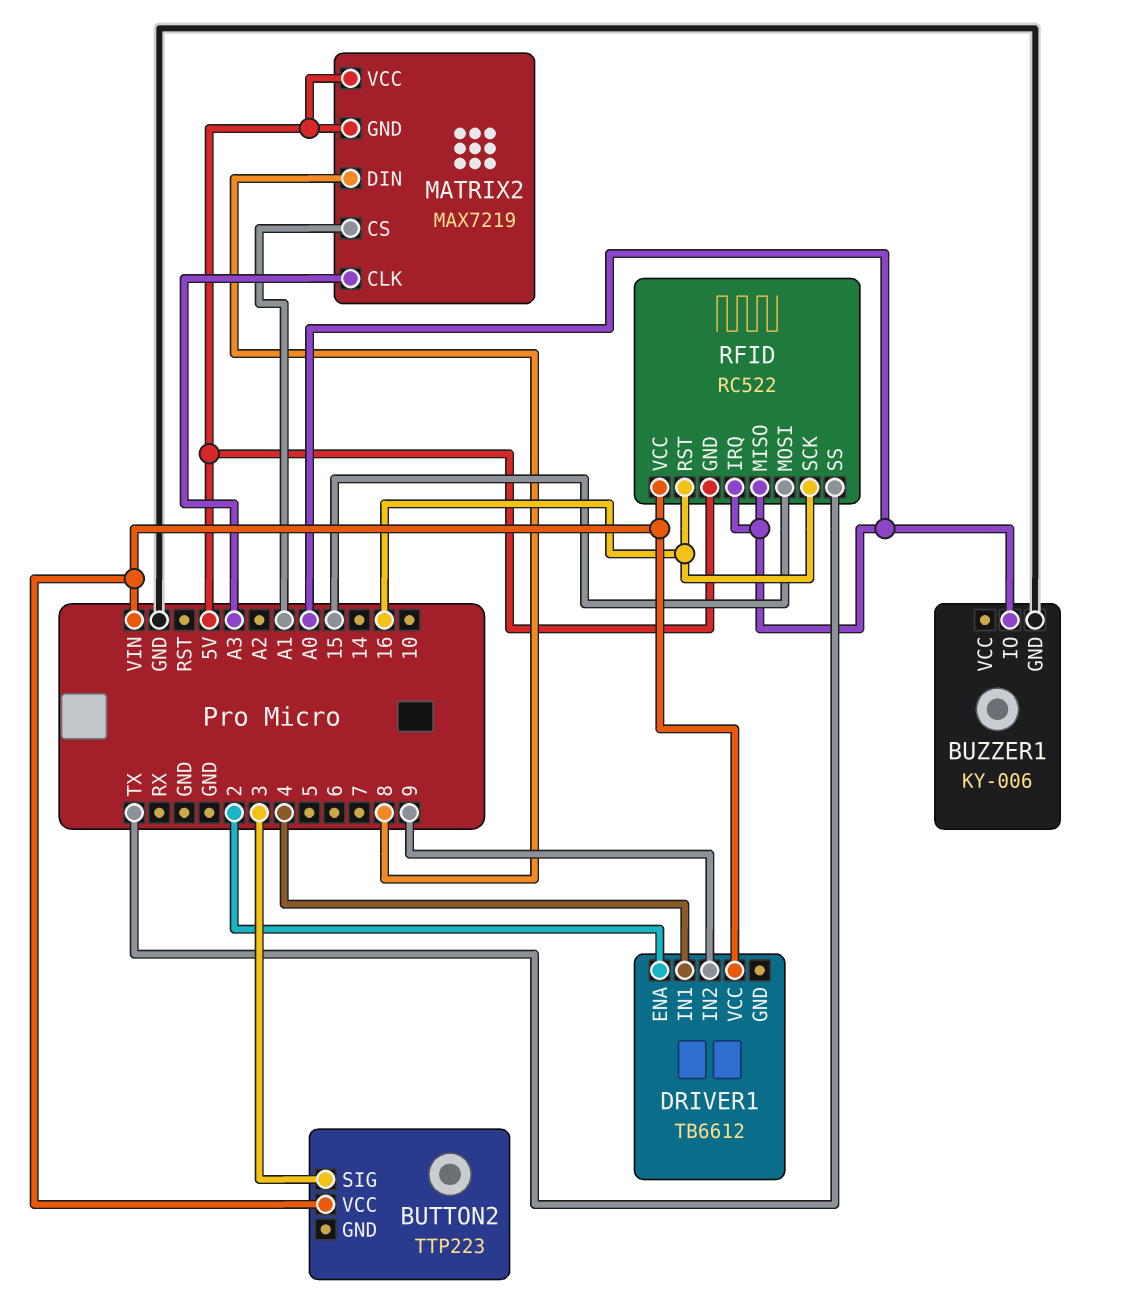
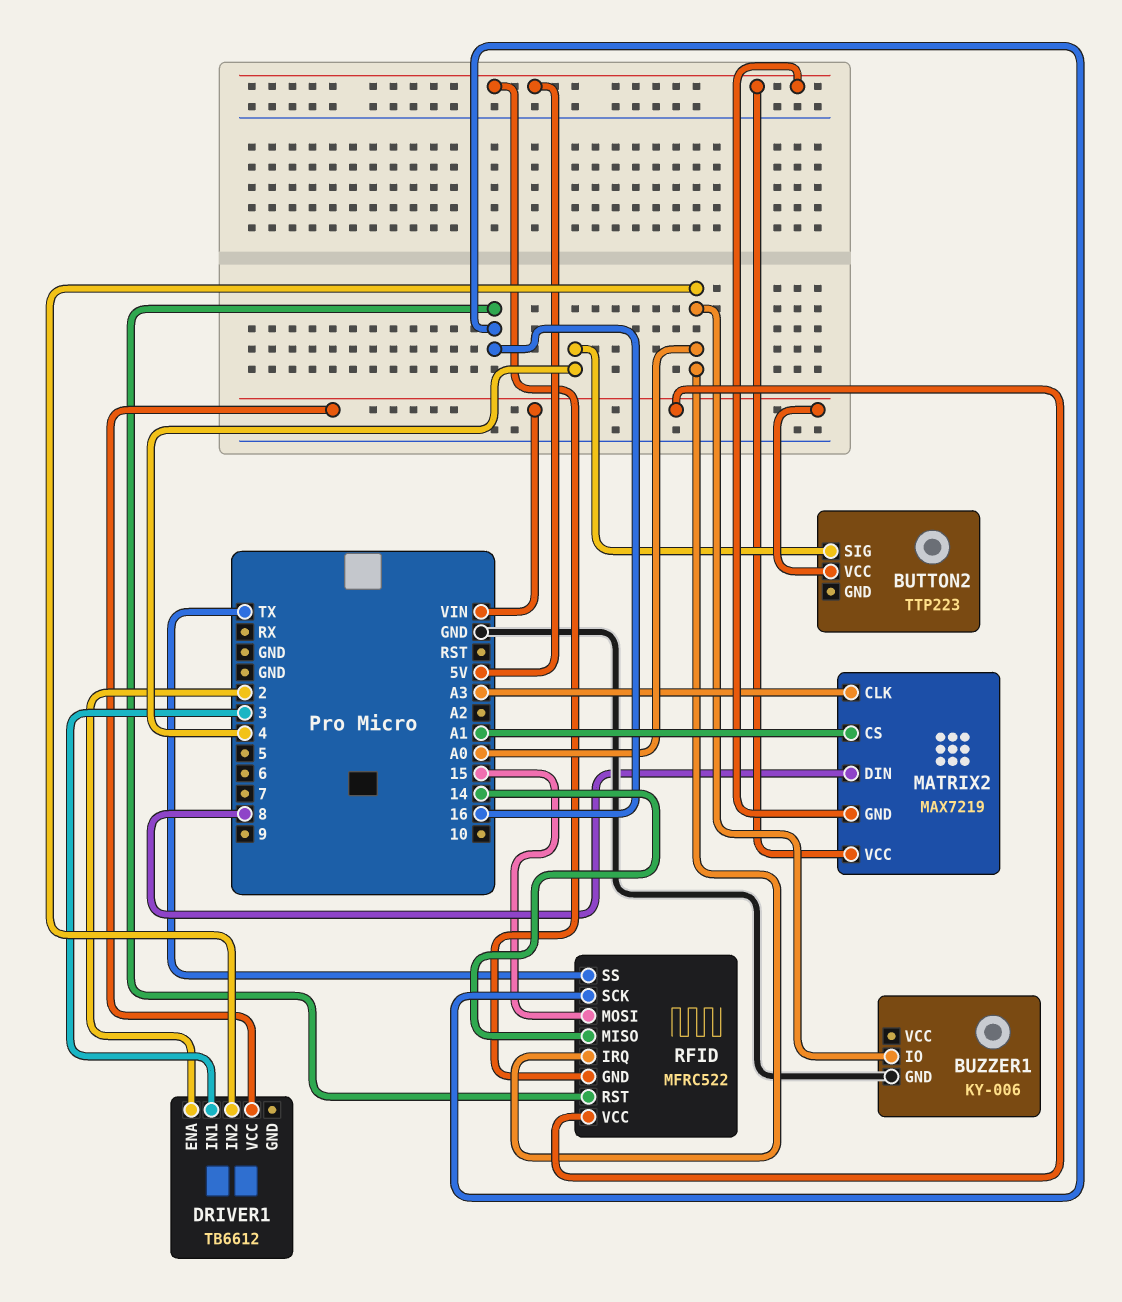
BUTTON2 pin SIG: 3 -> 4
DRIVER1 pin IN1: 4 -> 3
DRIVER1 pin IN2: 9 -> A0
RFID: RC522 -> MFRC522
RFID pin MISO: A0 -> 14

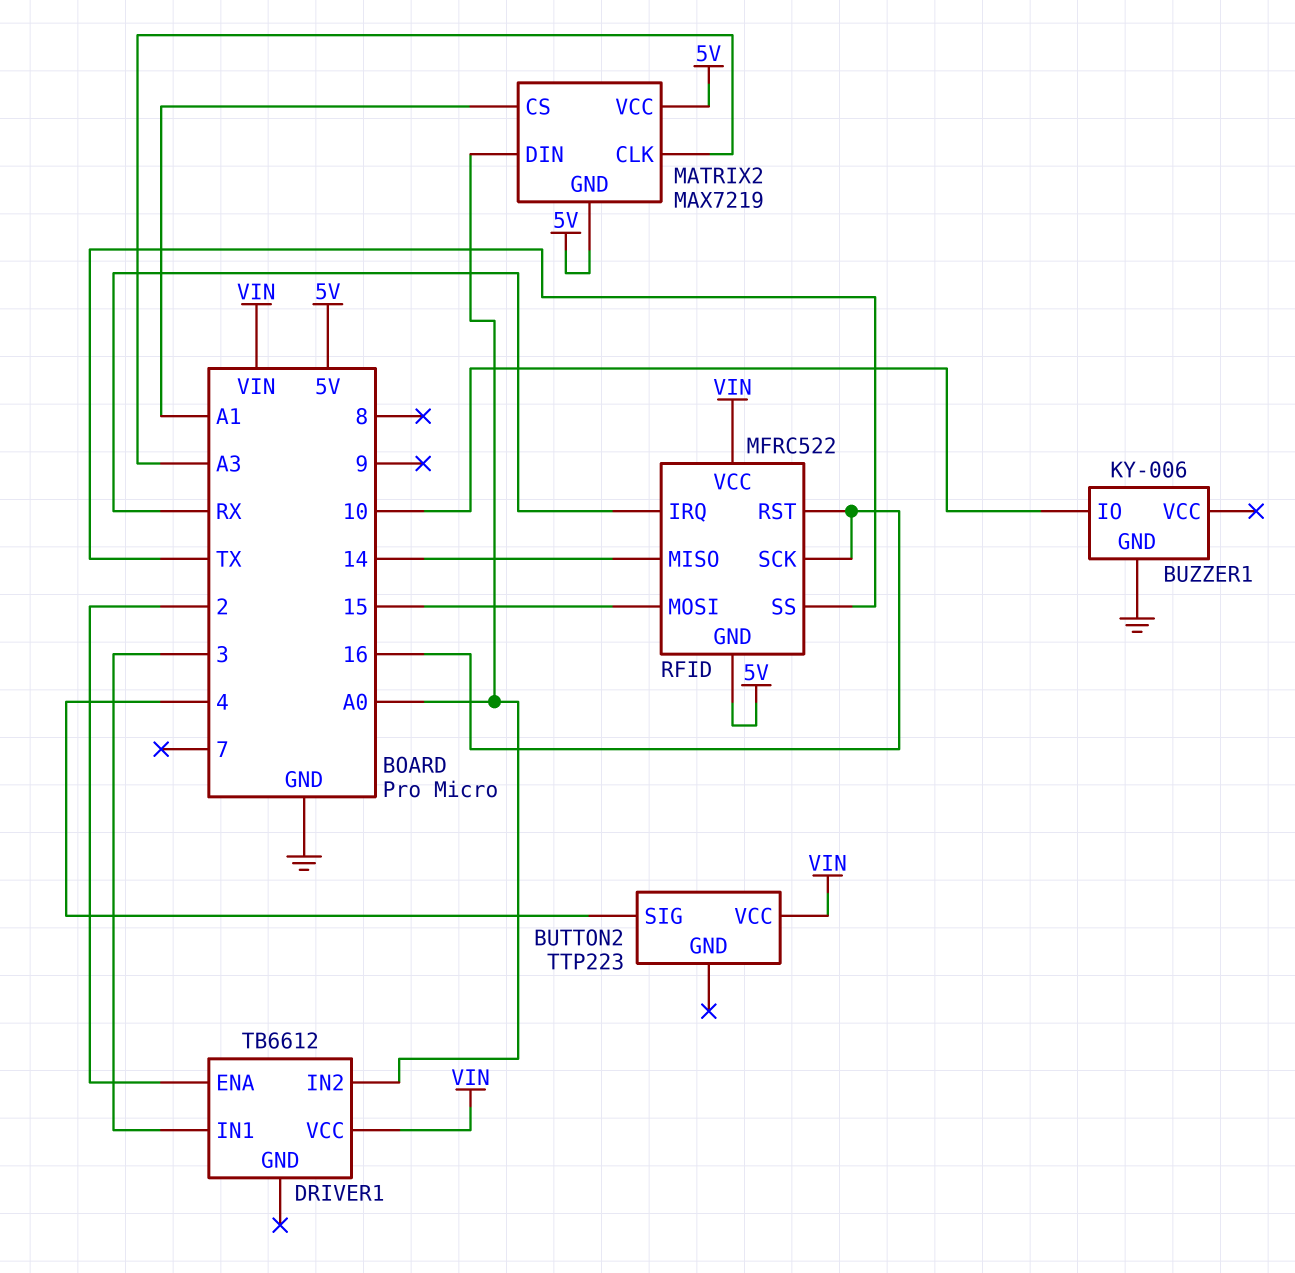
BUZZER1 pin IO: A0 -> 10
MATRIX2 pin DIN: 8 -> A0
RFID pin IRQ: A0 -> RX

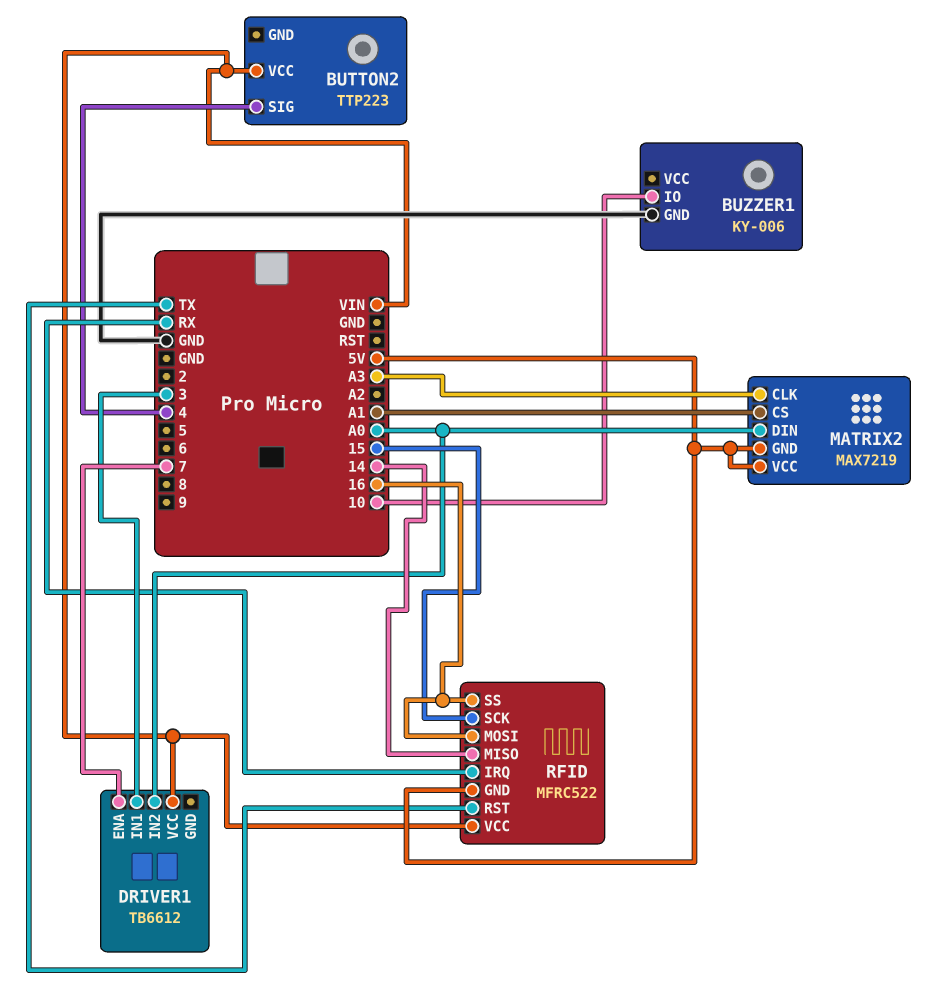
DRIVER1 pin ENA: 2 -> 7
RFID pin MOSI: 15 -> 16
RFID pin RST: 16 -> TX
RFID pin SCK: 16 -> 15
RFID pin SS: TX -> 16

